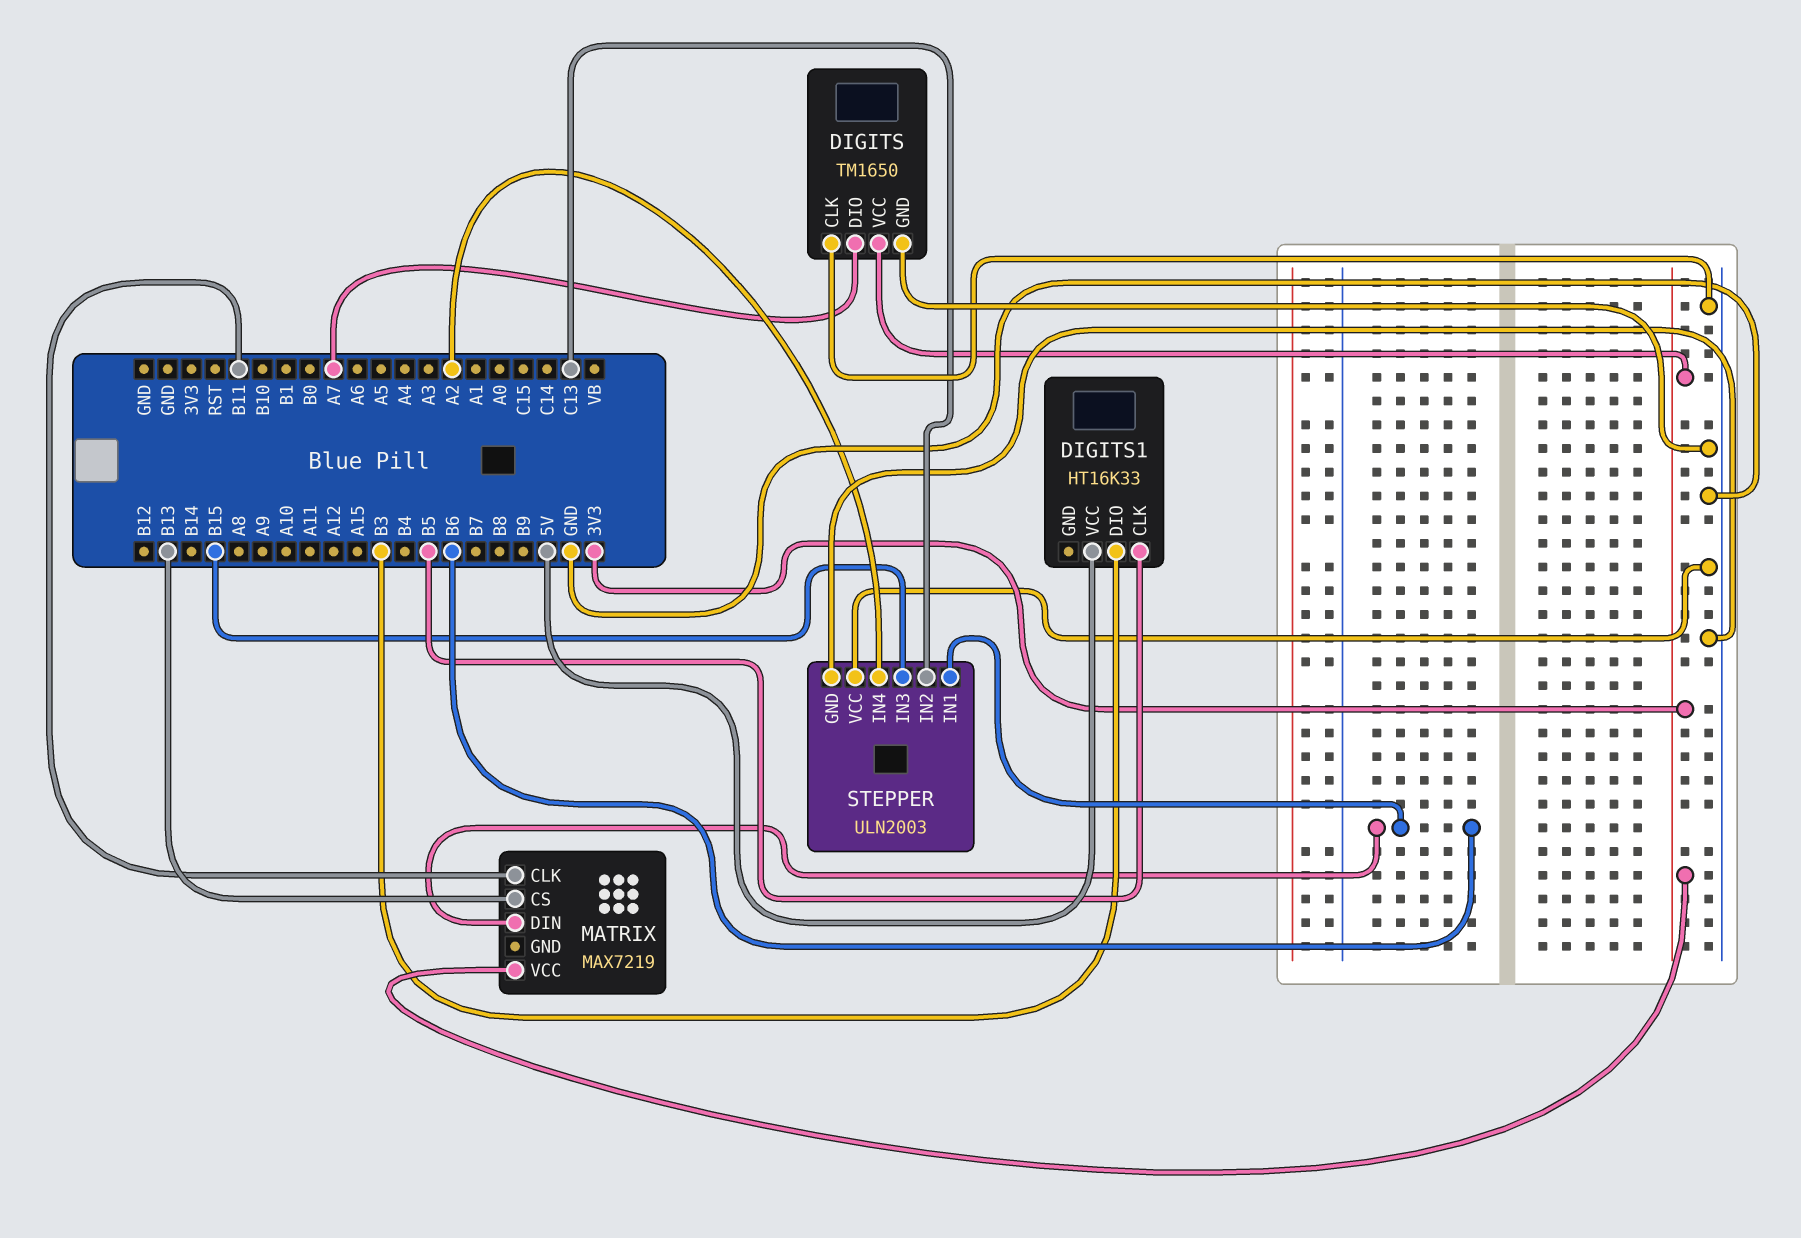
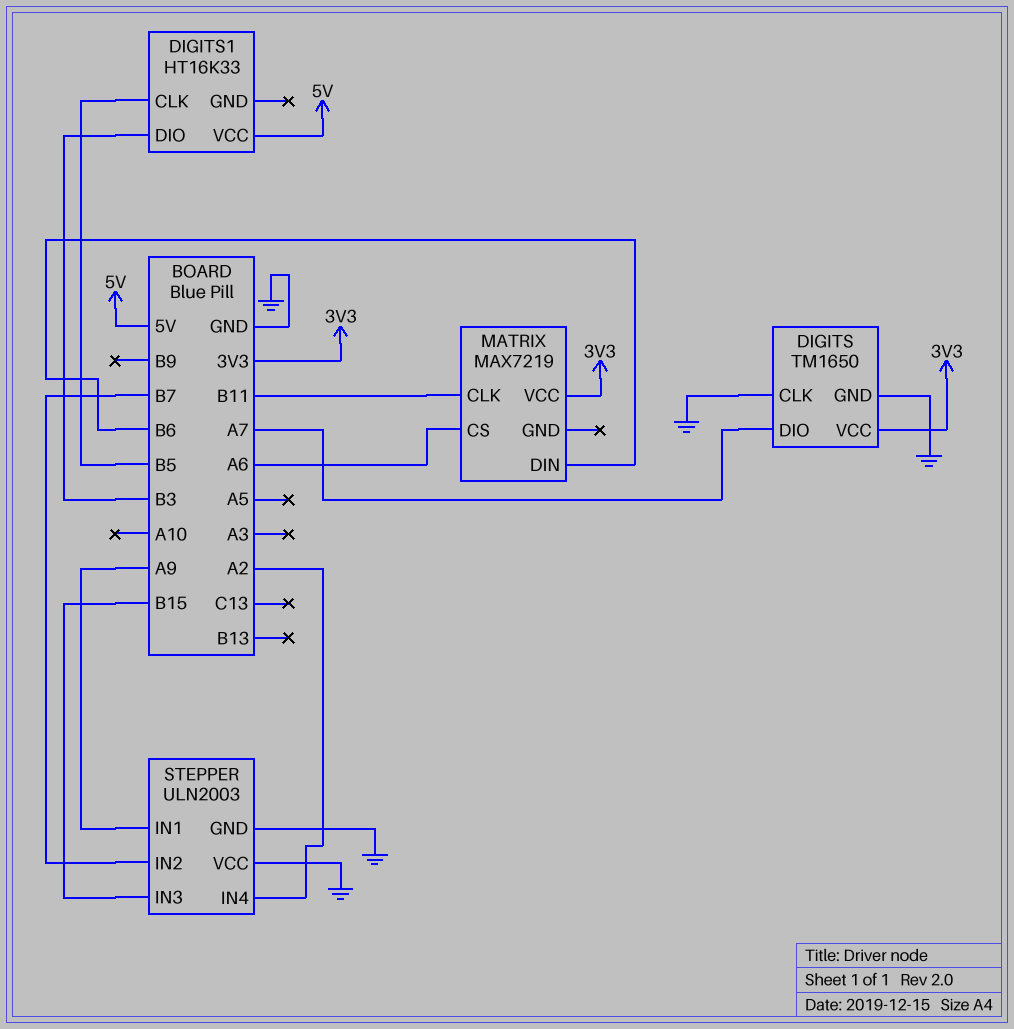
MATRIX pin CS: B13 -> A6
STEPPER pin IN1: B6 -> A9
STEPPER pin IN2: C13 -> B7

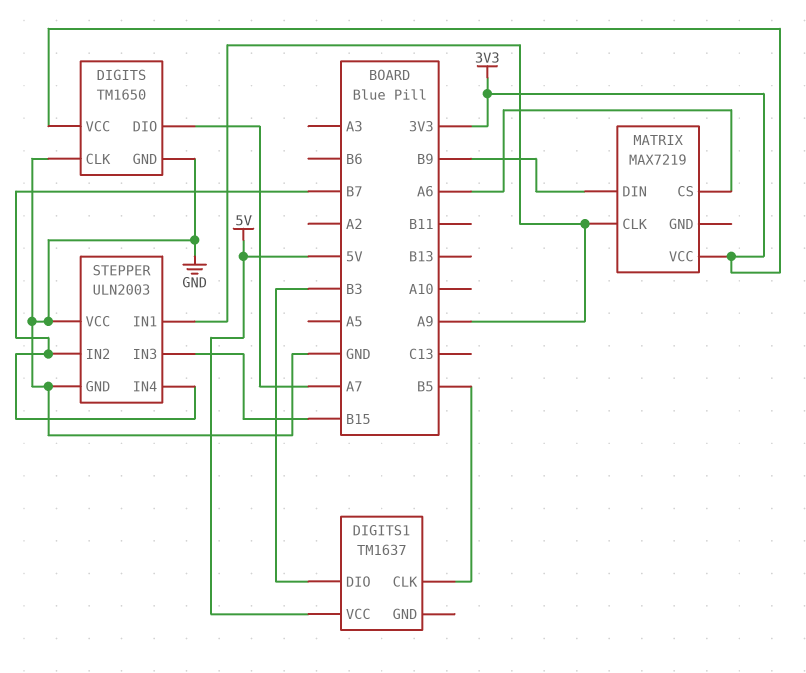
DIGITS1: HT16K33 -> TM1637
MATRIX pin CLK: B11 -> A9
MATRIX pin DIN: B6 -> B9
STEPPER pin IN4: A2 -> B7

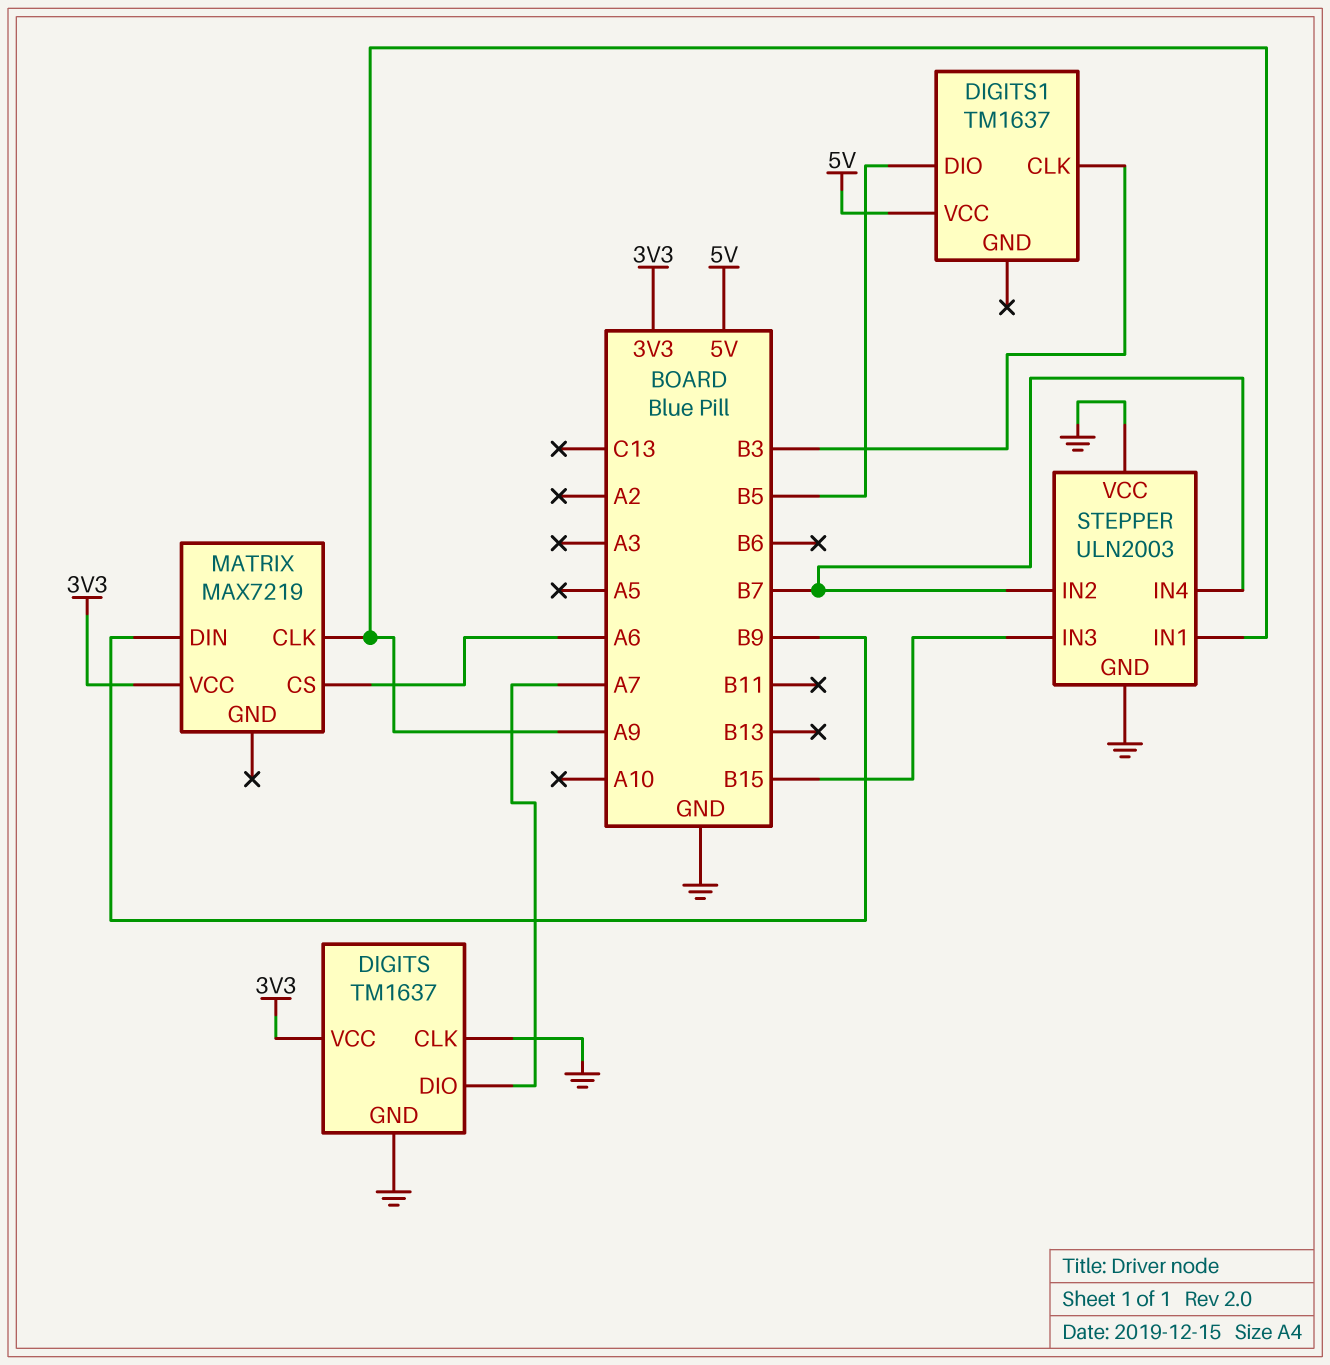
DIGITS: TM1650 -> TM1637
DIGITS1 pin CLK: B5 -> B3
DIGITS1 pin DIO: B3 -> B5

